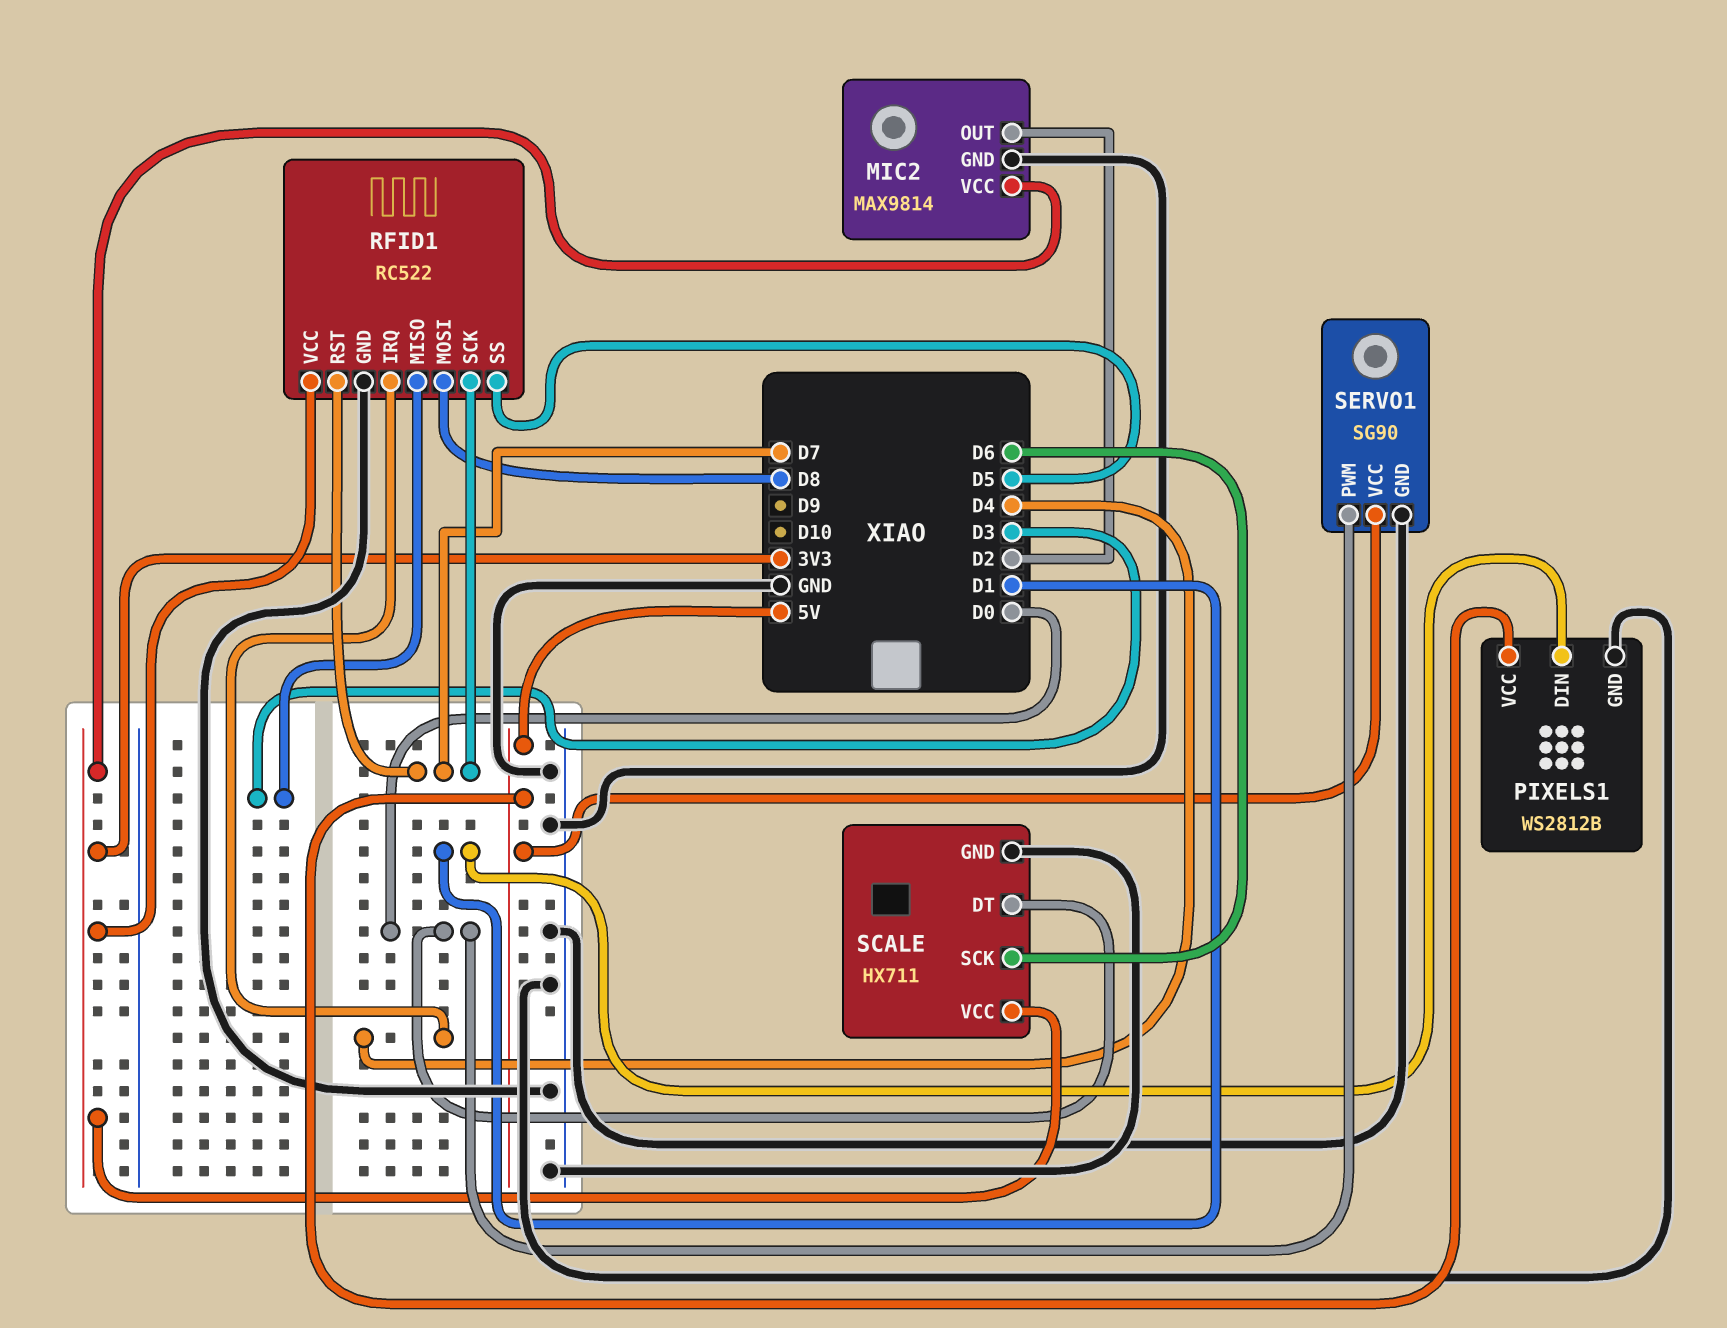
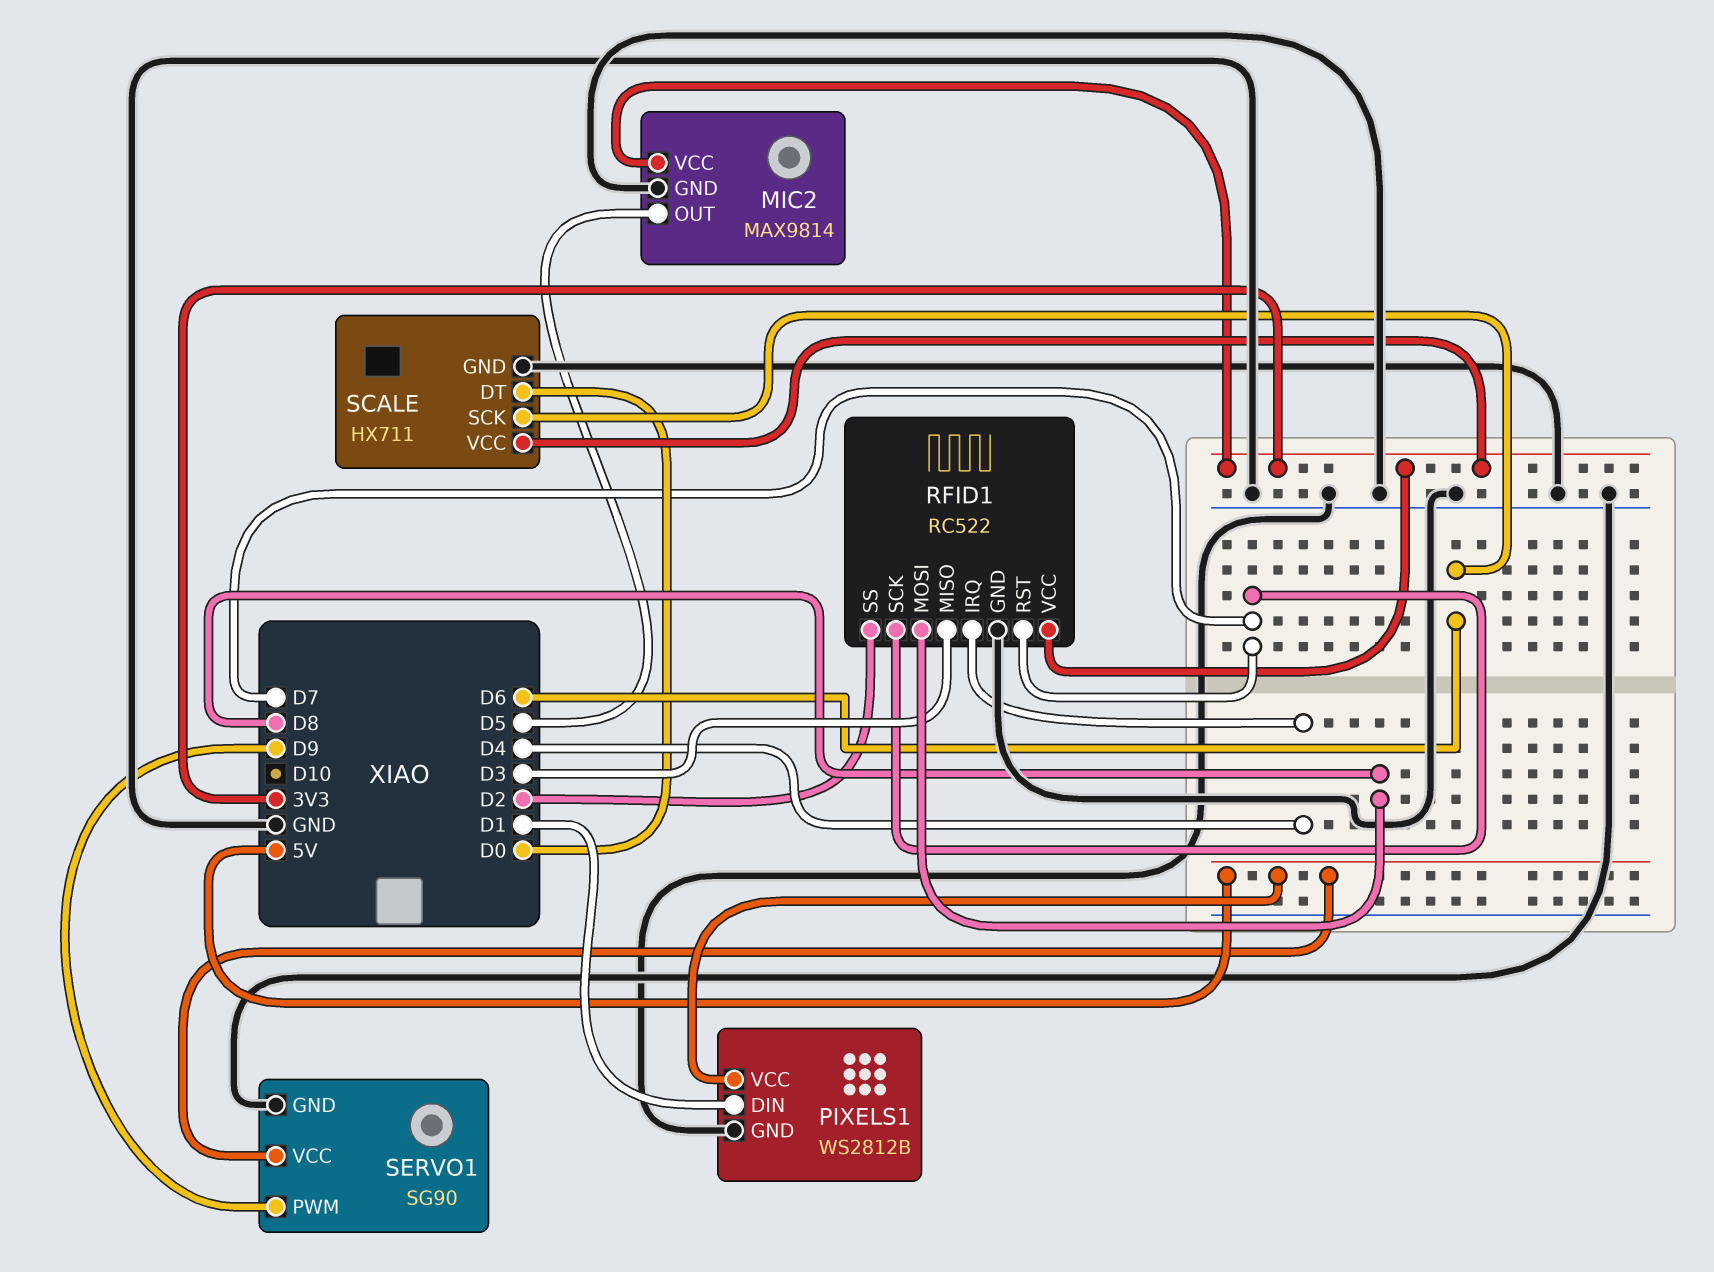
MIC2 pin OUT: D2 -> D5
RFID1 pin SS: D5 -> D2
SERVO1 pin PWM: D0 -> D9

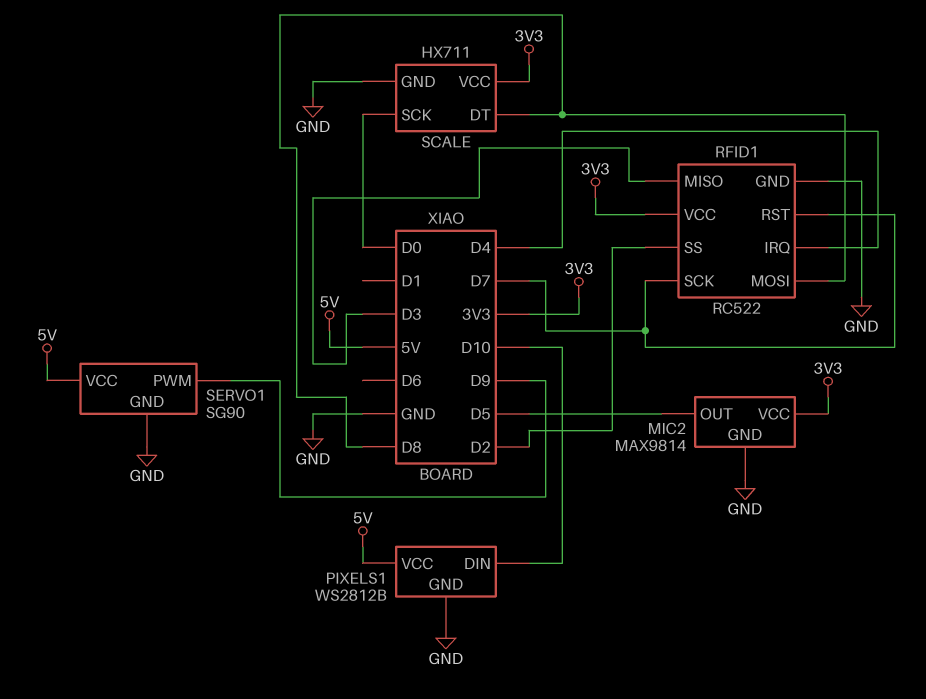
PIXELS1 pin DIN: D1 -> D10
SCALE pin DT: D0 -> D8
SCALE pin SCK: D6 -> D0

